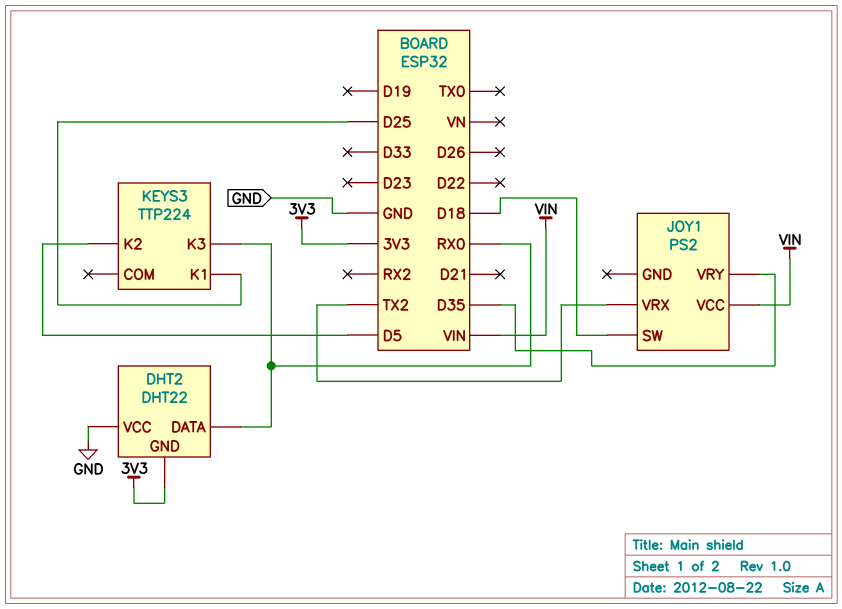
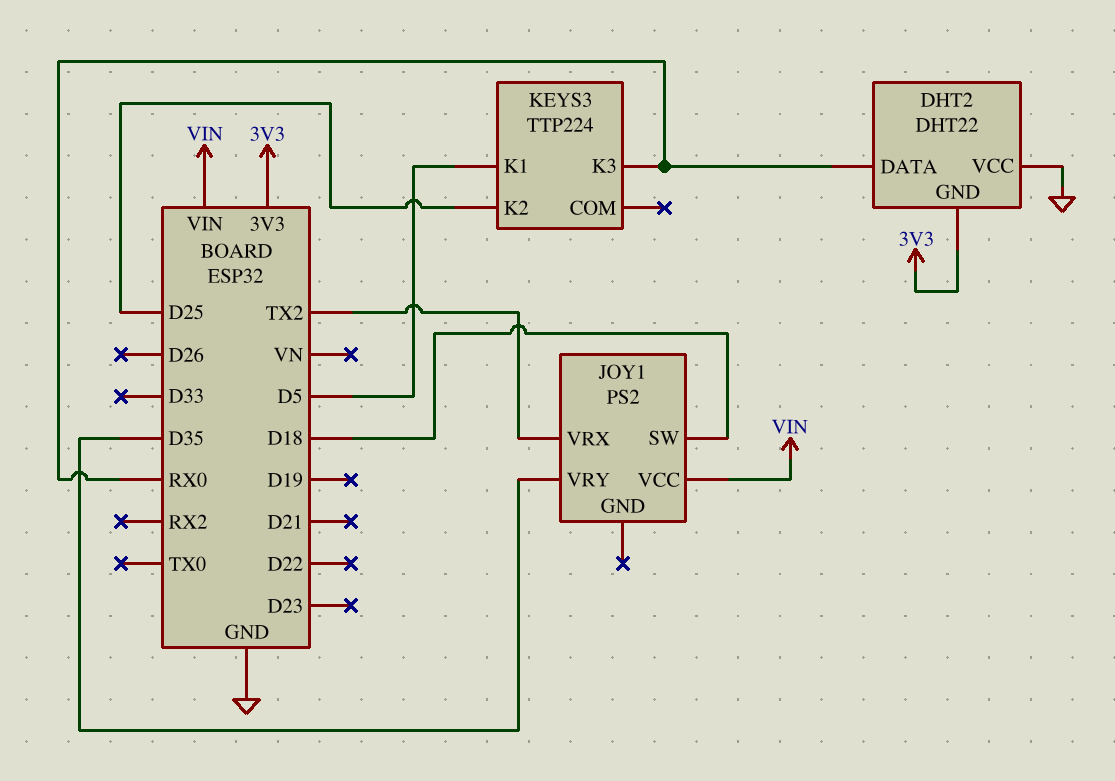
KEYS3 pin K1: D25 -> D5
KEYS3 pin K2: D5 -> D25

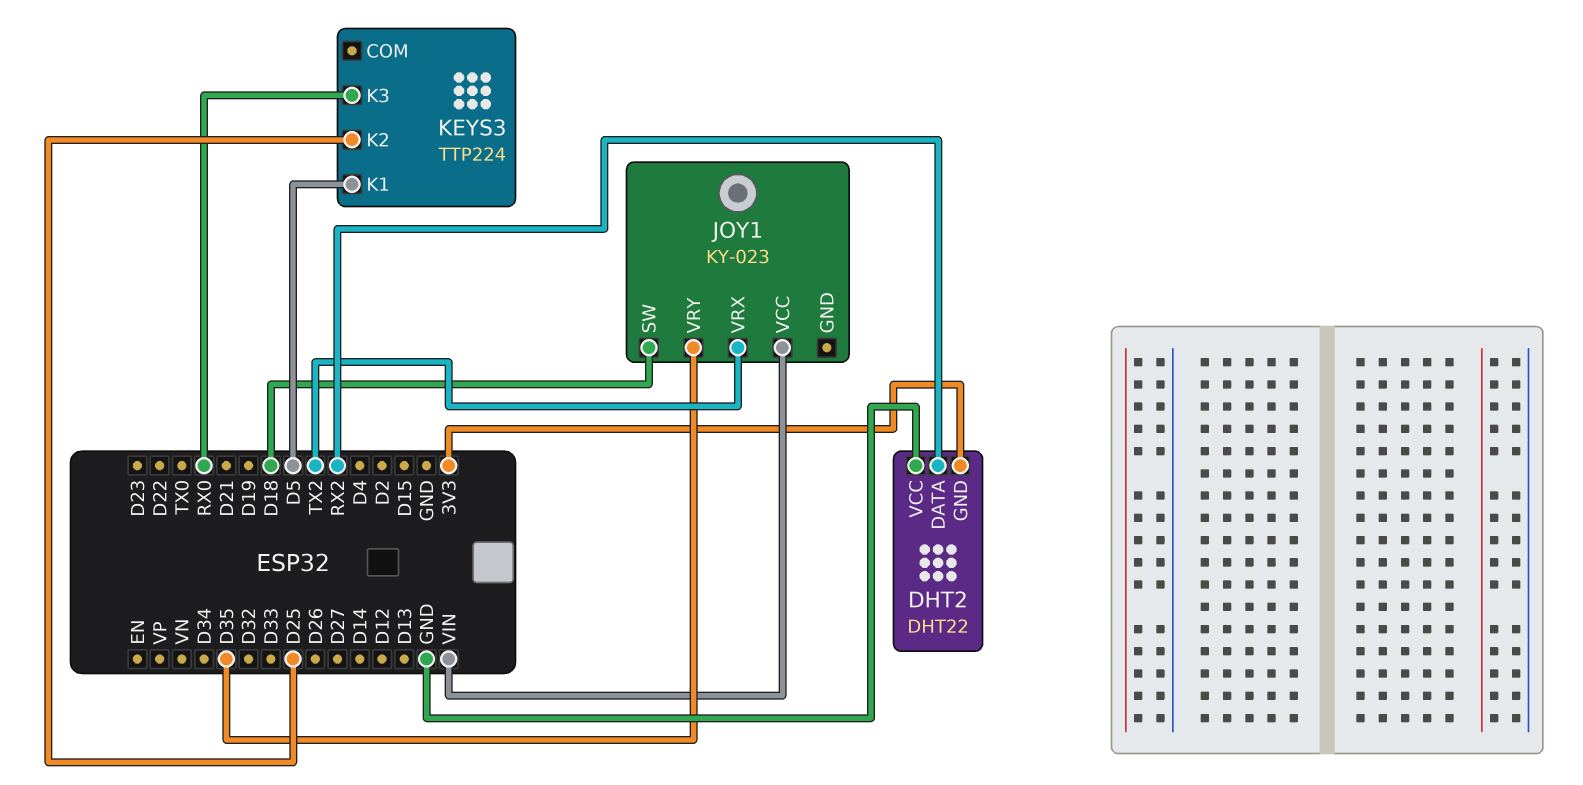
DHT2 pin DATA: RX0 -> RX2
JOY1: PS2 -> KY-023

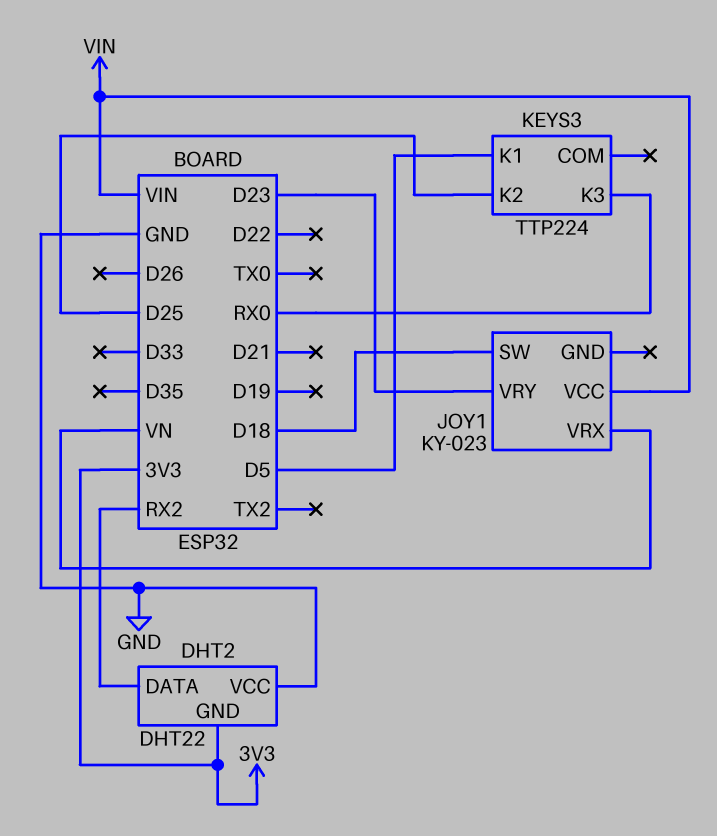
JOY1 pin VRX: TX2 -> VN
JOY1 pin VRY: D35 -> D23

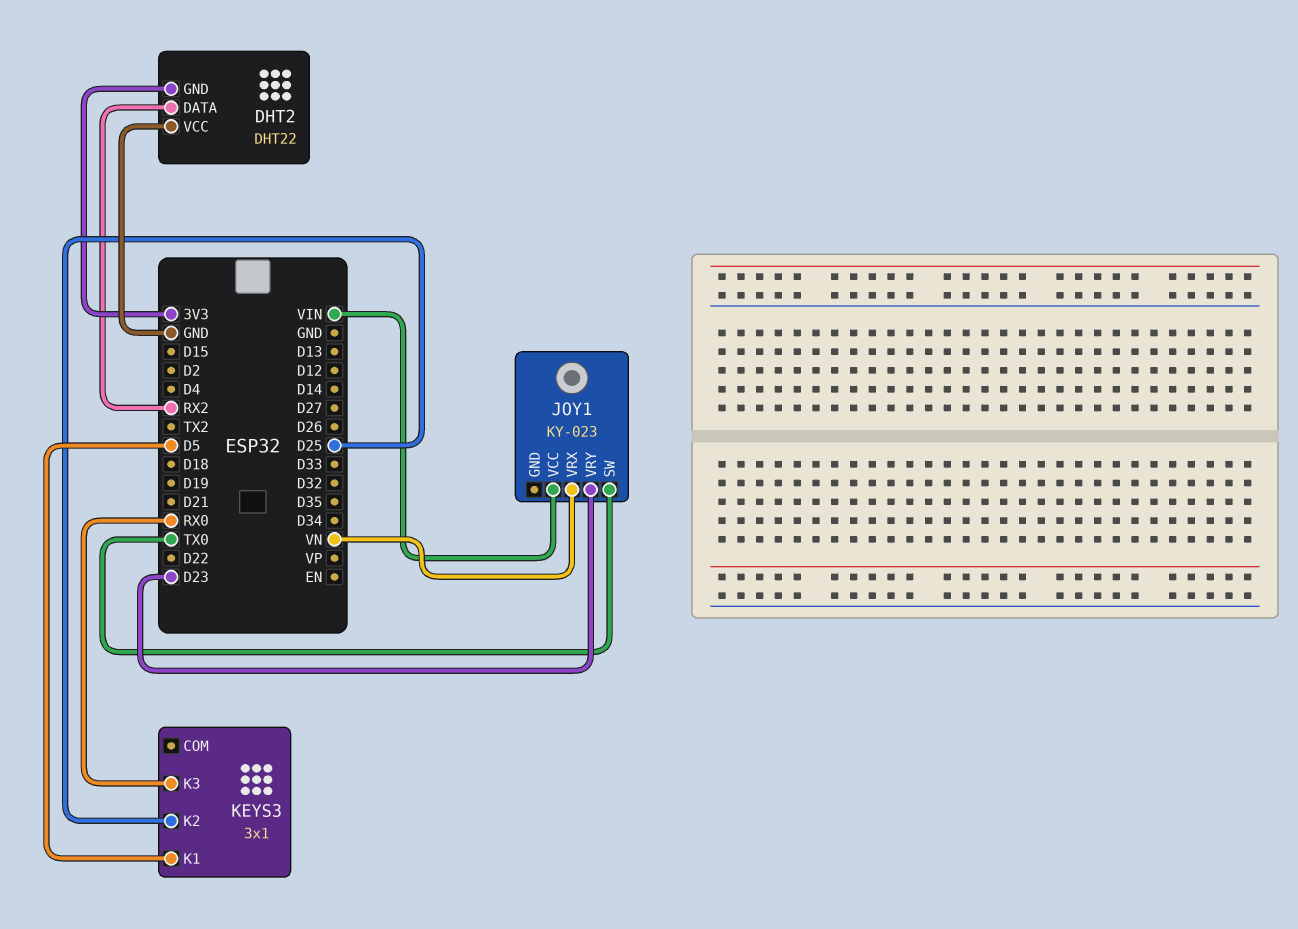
JOY1 pin SW: D18 -> TX0
KEYS3: TTP224 -> 3x1

